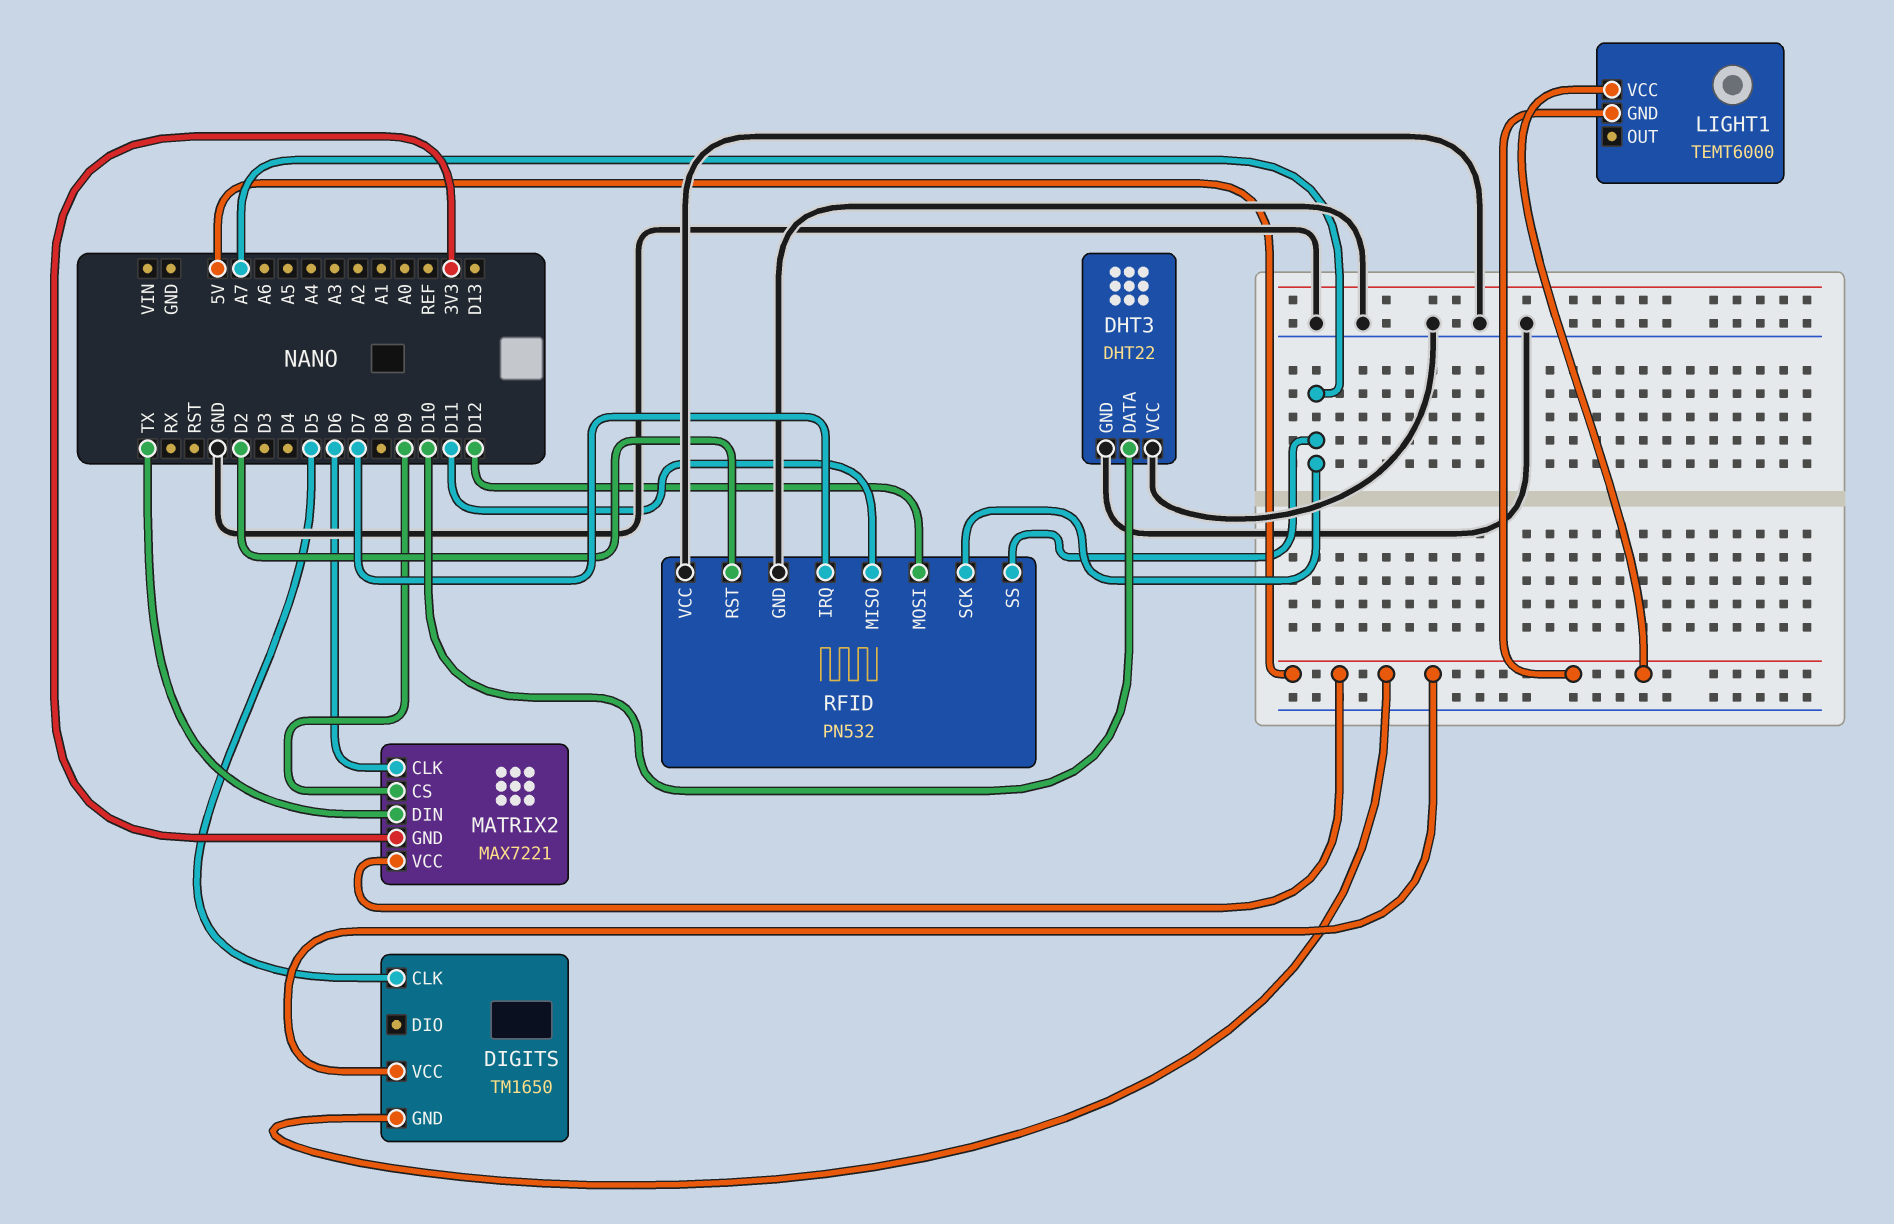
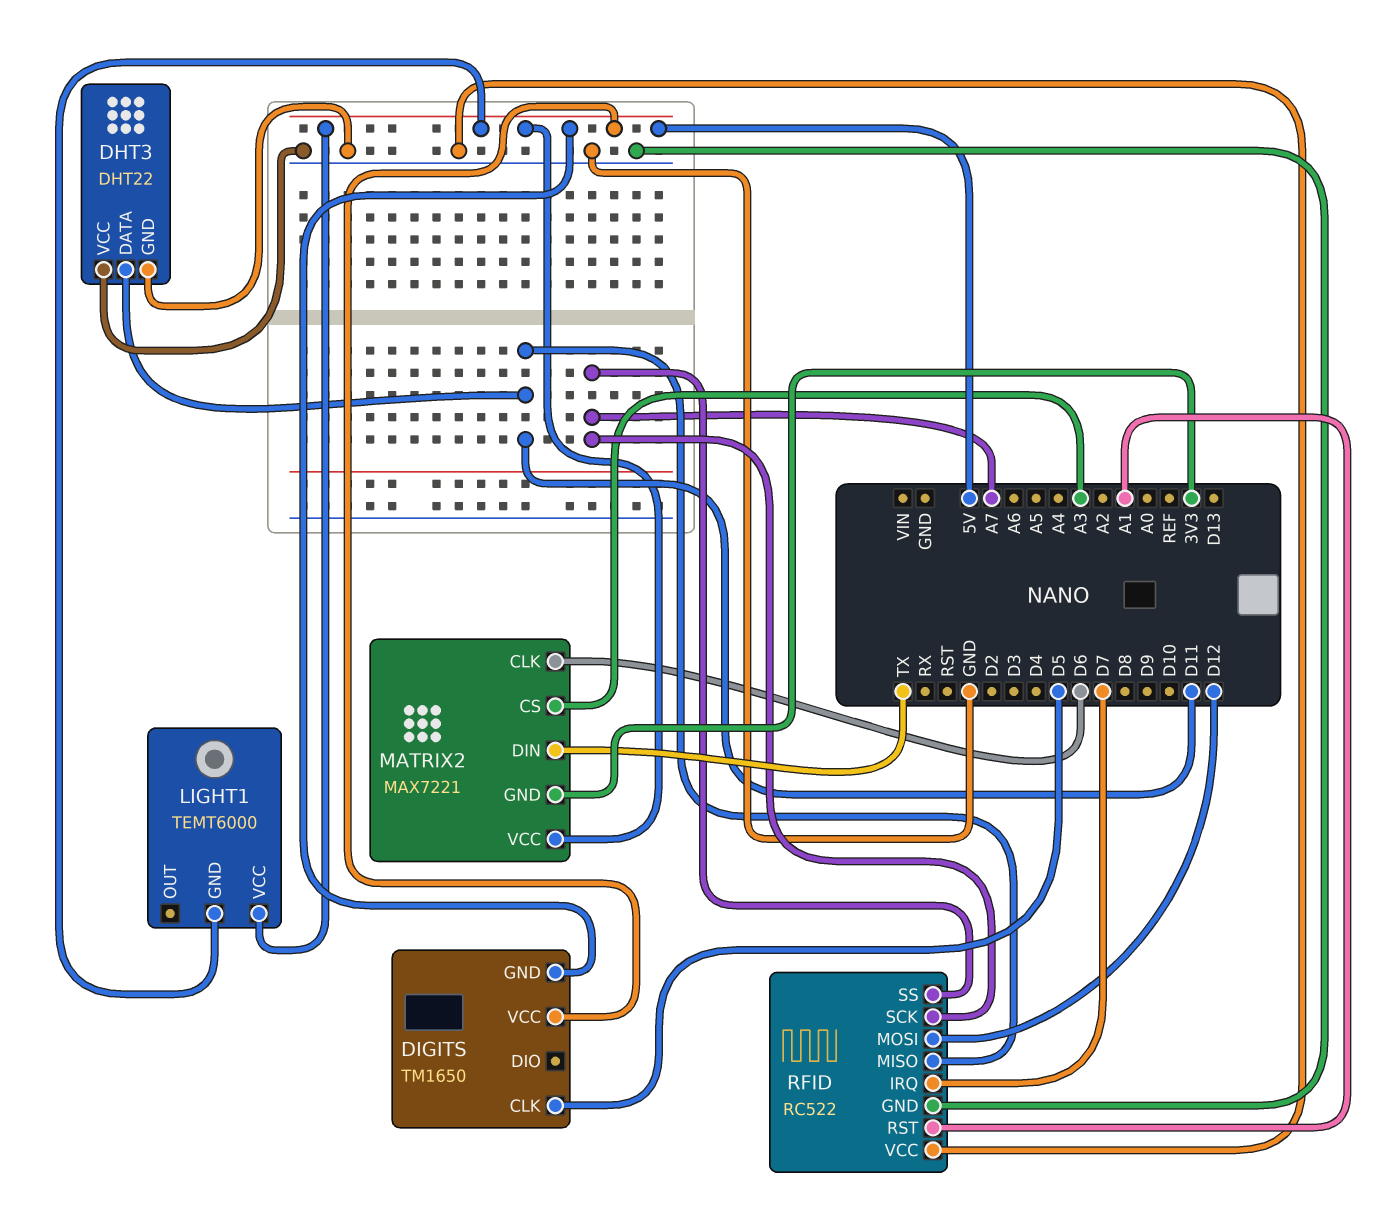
DHT3 pin DATA: D10 -> D11
MATRIX2 pin CS: D9 -> A3
RFID: PN532 -> RC522
RFID pin RST: D2 -> A1

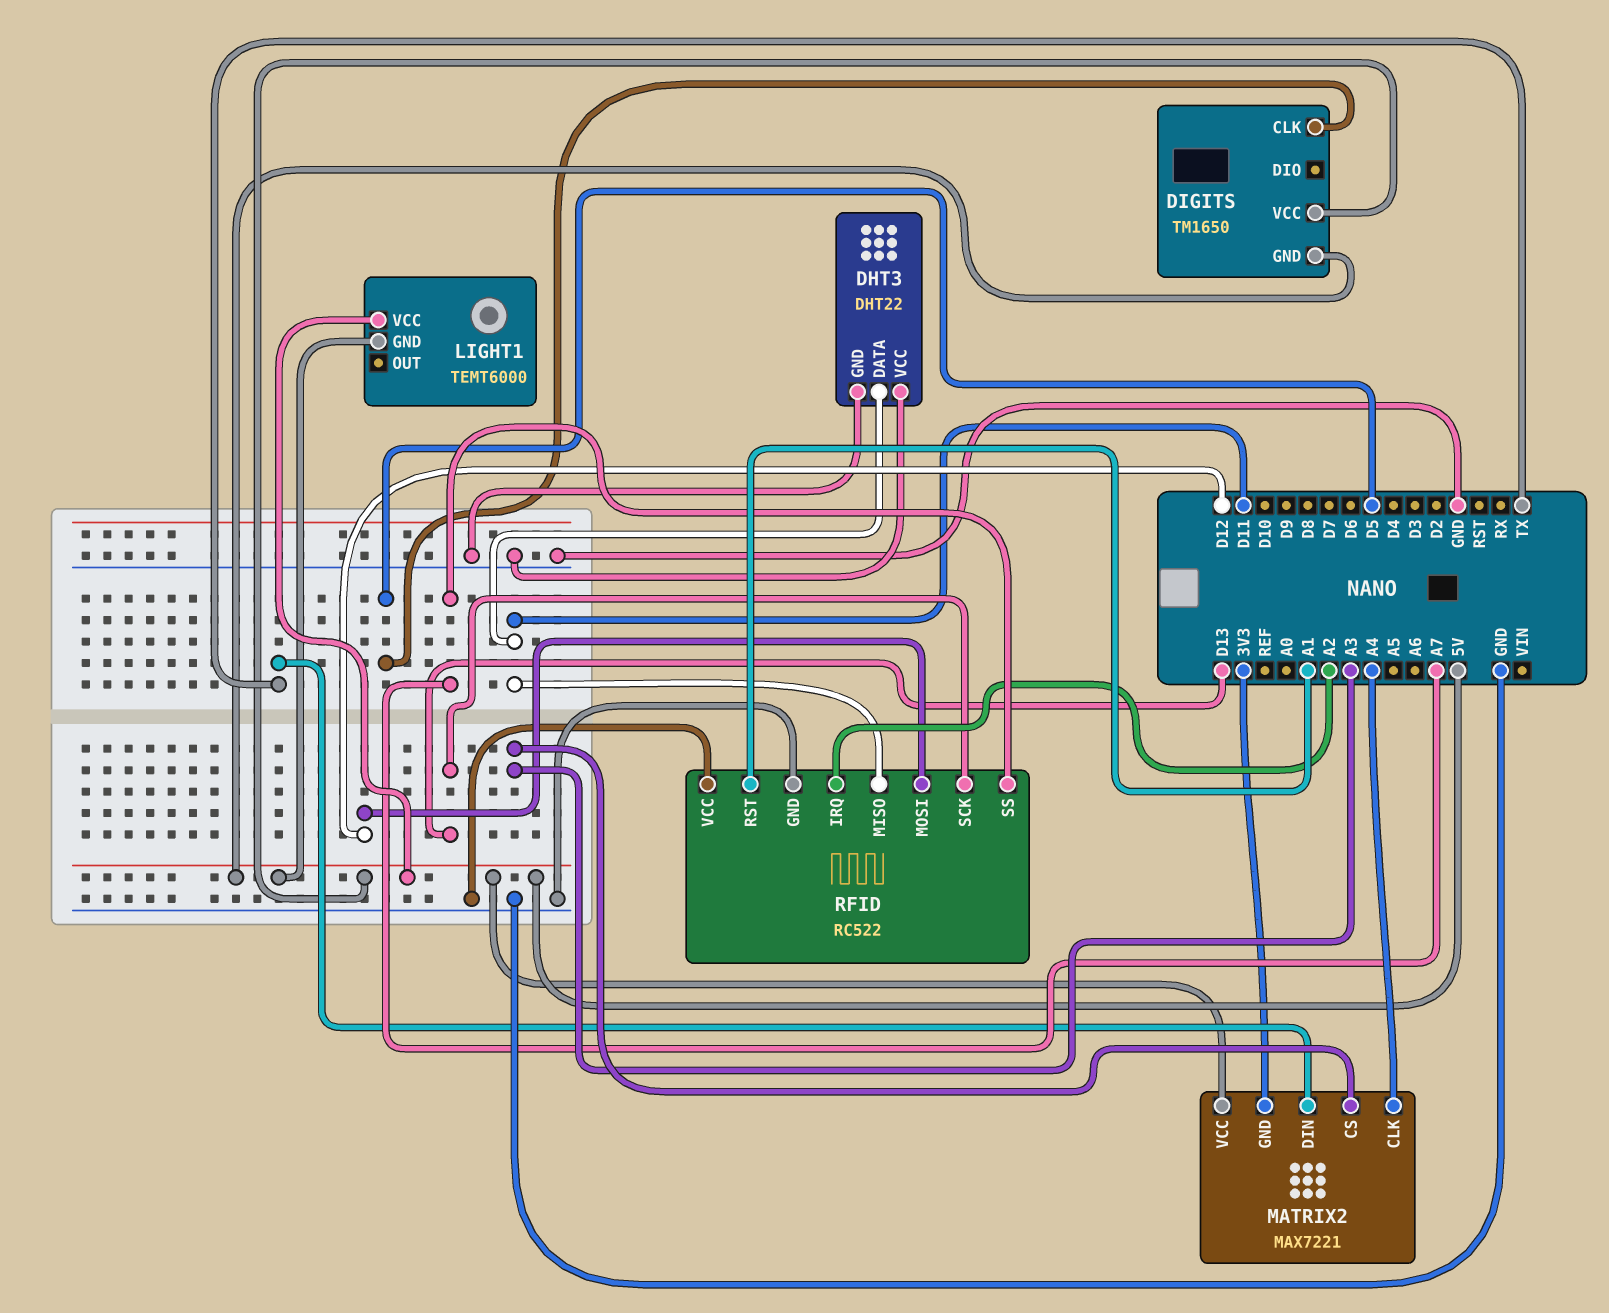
MATRIX2 pin CLK: D6 -> A4
RFID pin IRQ: D7 -> A2
RFID pin SCK: A7 -> D13

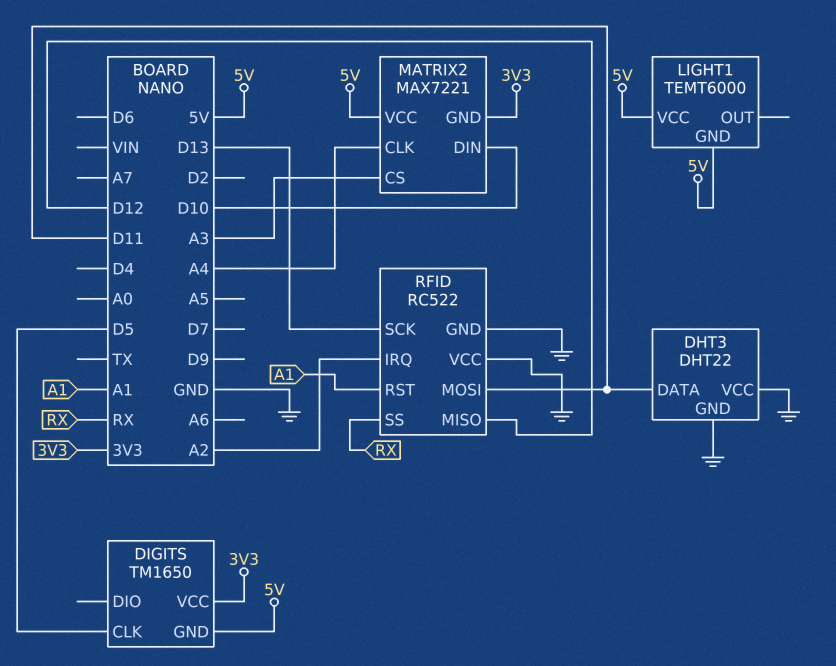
DIGITS pin VCC: 5V -> 3V3
MATRIX2 pin DIN: TX -> D10
RFID pin MISO: D11 -> D12
RFID pin MOSI: D12 -> D11
RFID pin SS: A7 -> RX

